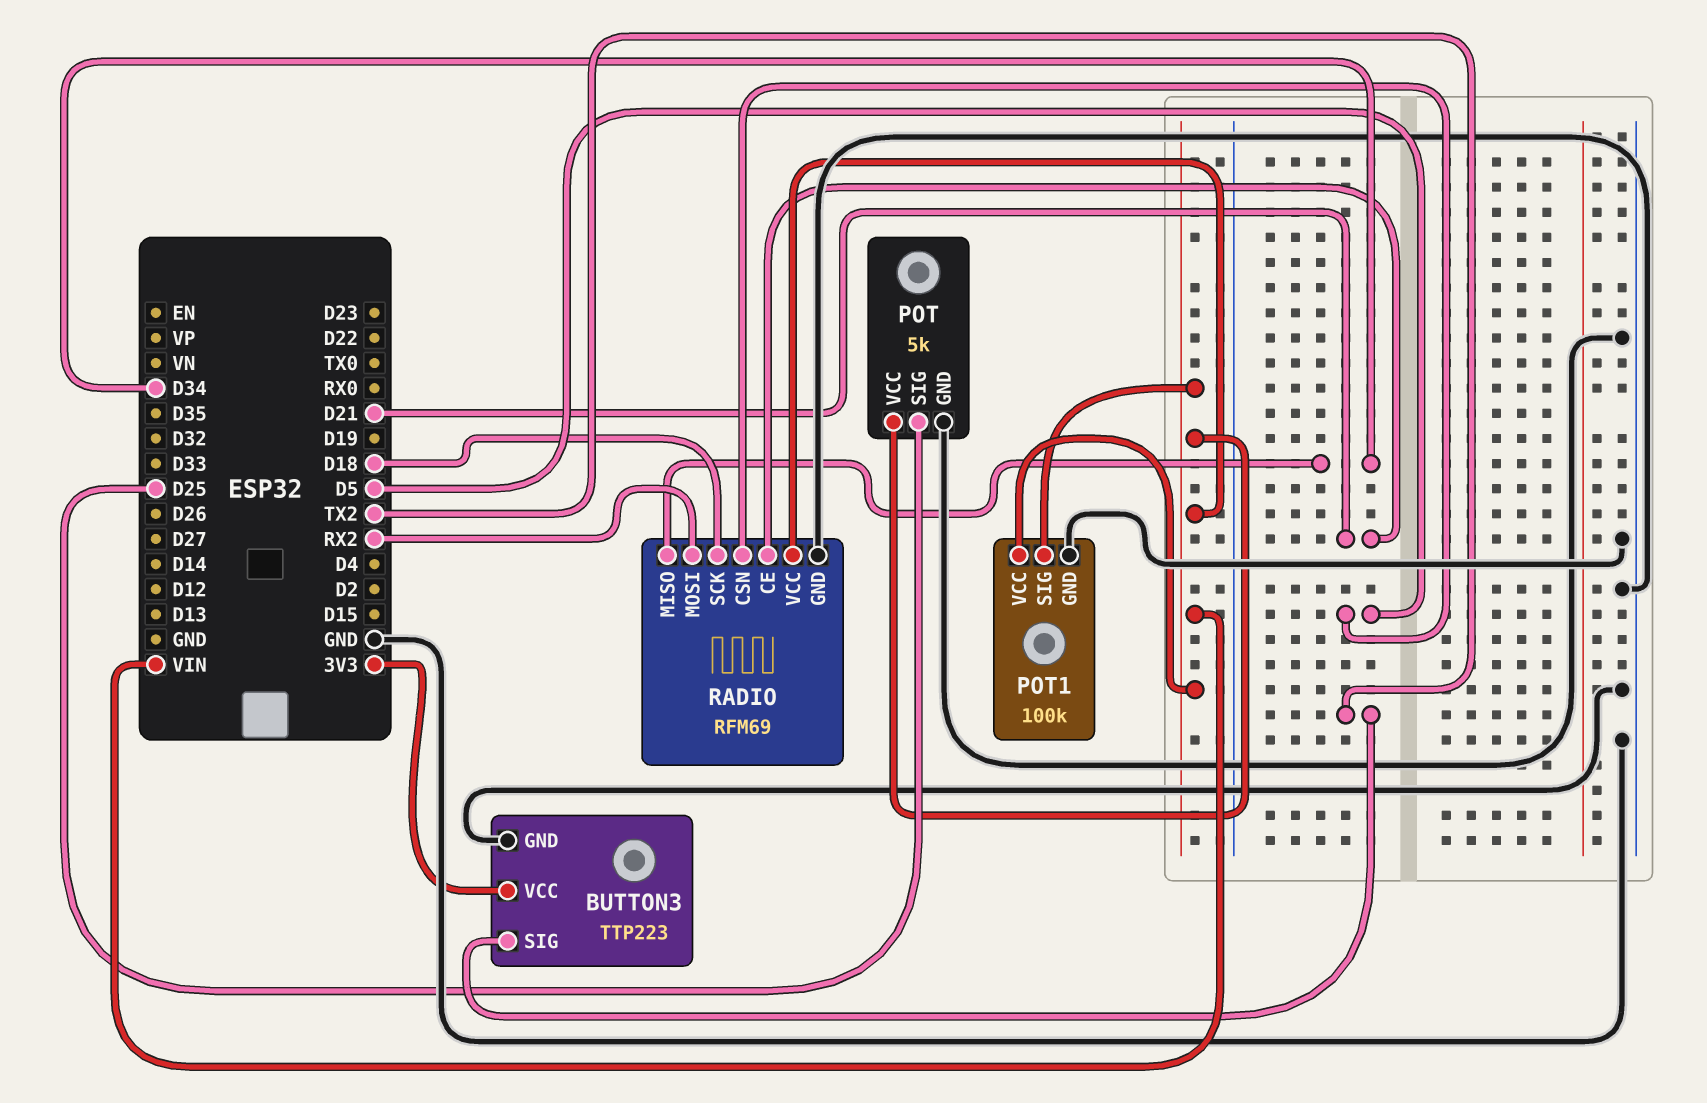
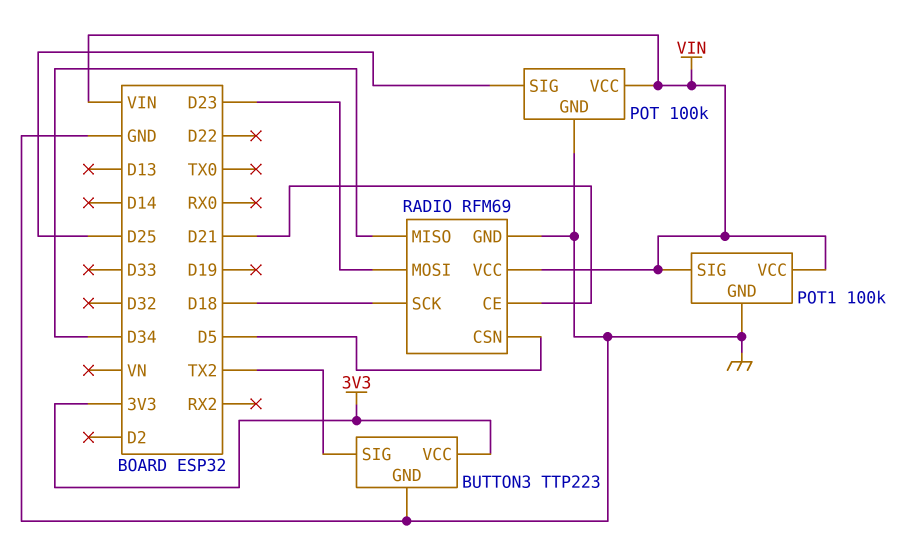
POT: 5k -> 100k
RADIO pin MOSI: RX2 -> D23

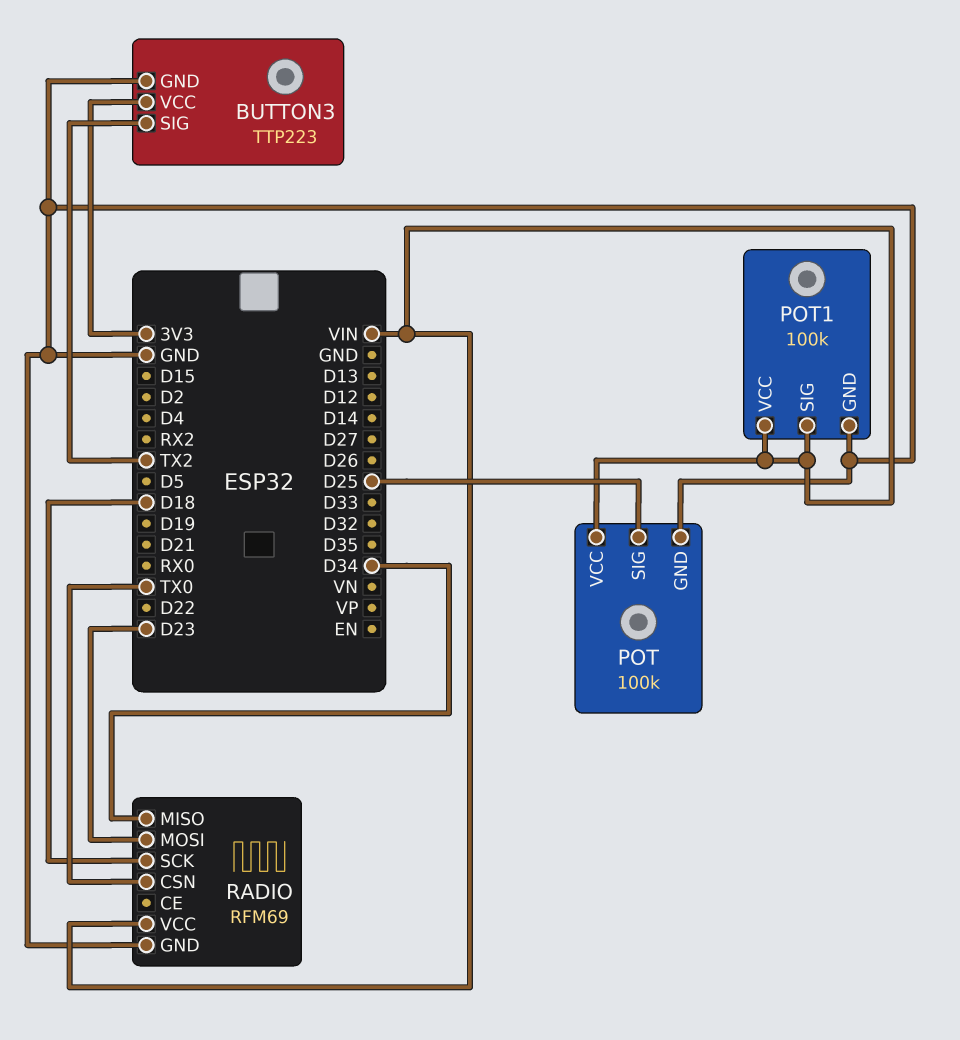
RADIO pin CE: D21 -> none
RADIO pin CSN: D5 -> TX0

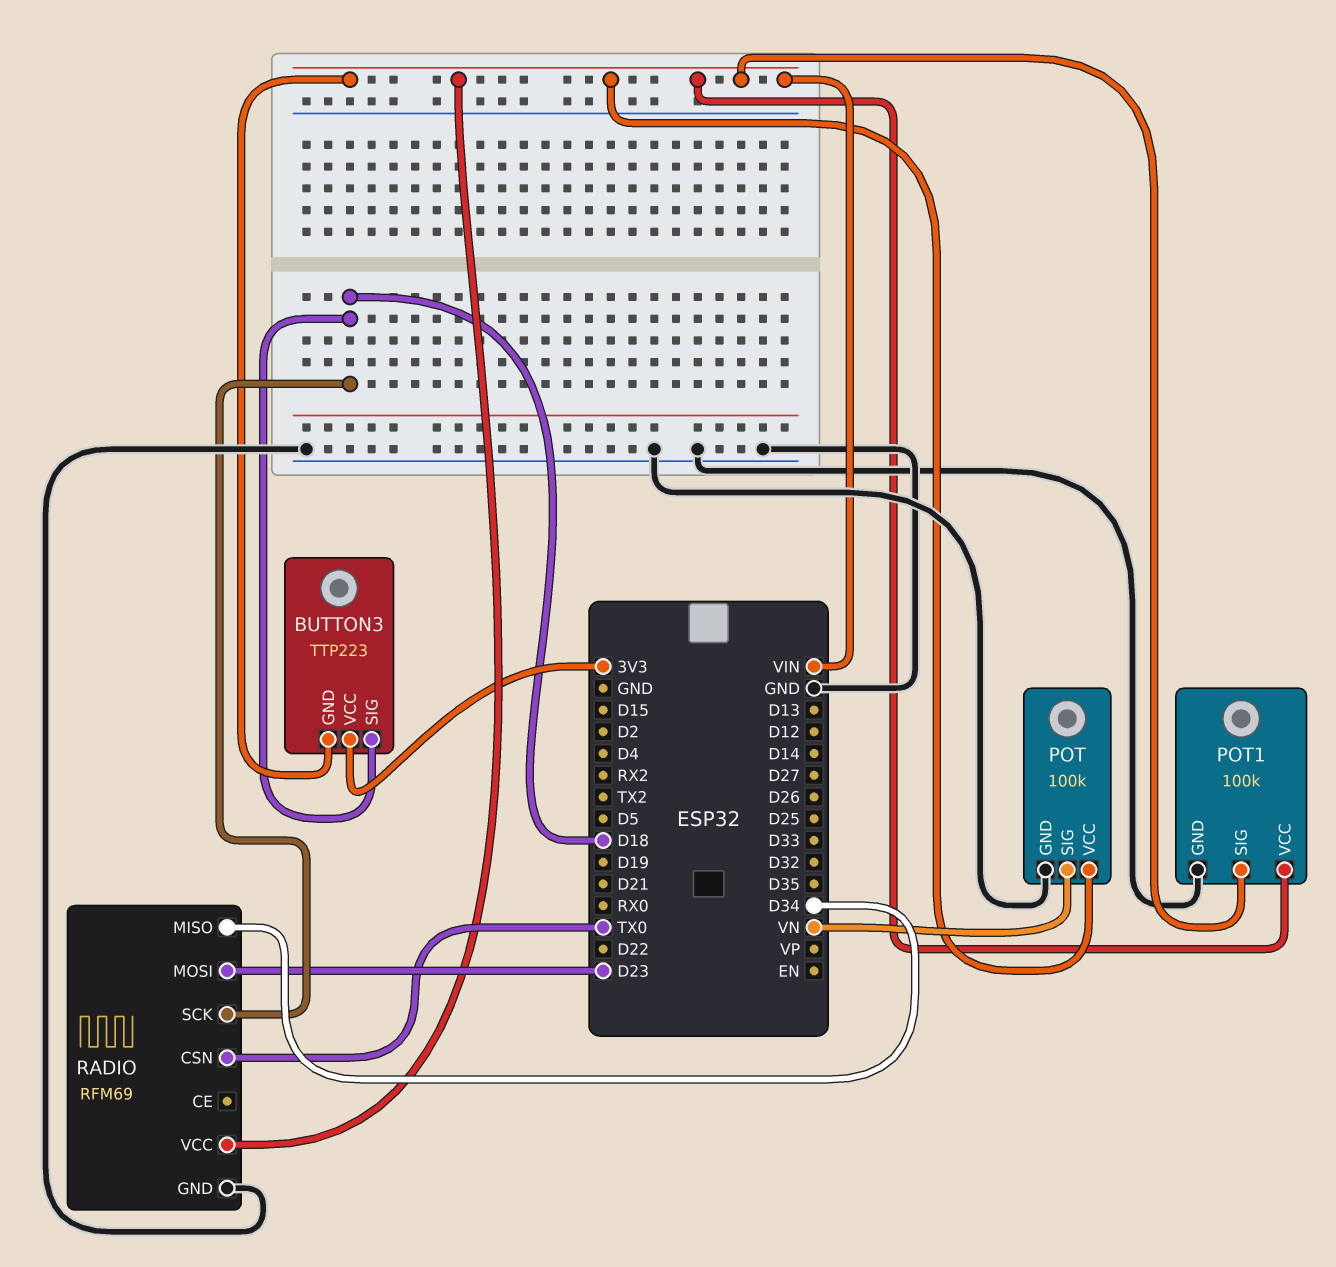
BUTTON3 pin GND: GND -> VIN
BUTTON3 pin SIG: TX2 -> D18
POT pin SIG: D25 -> VN

